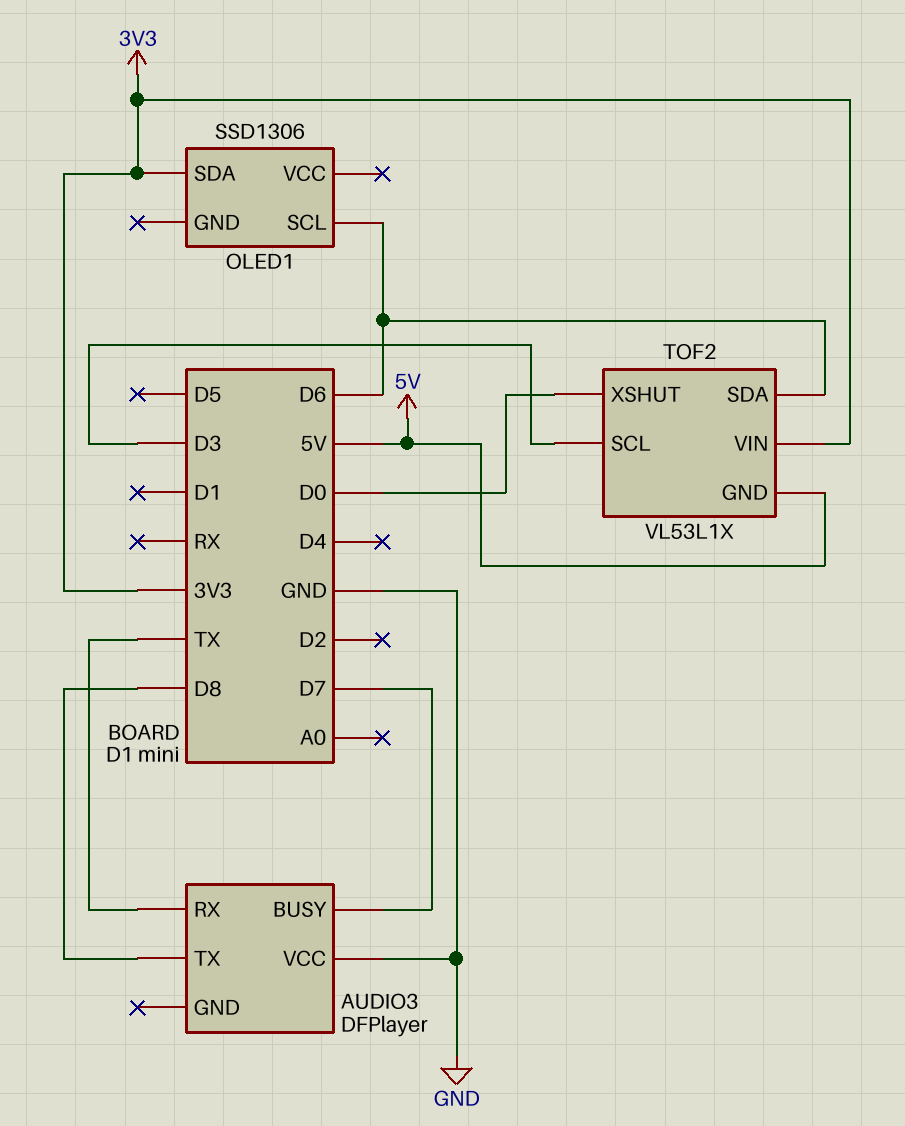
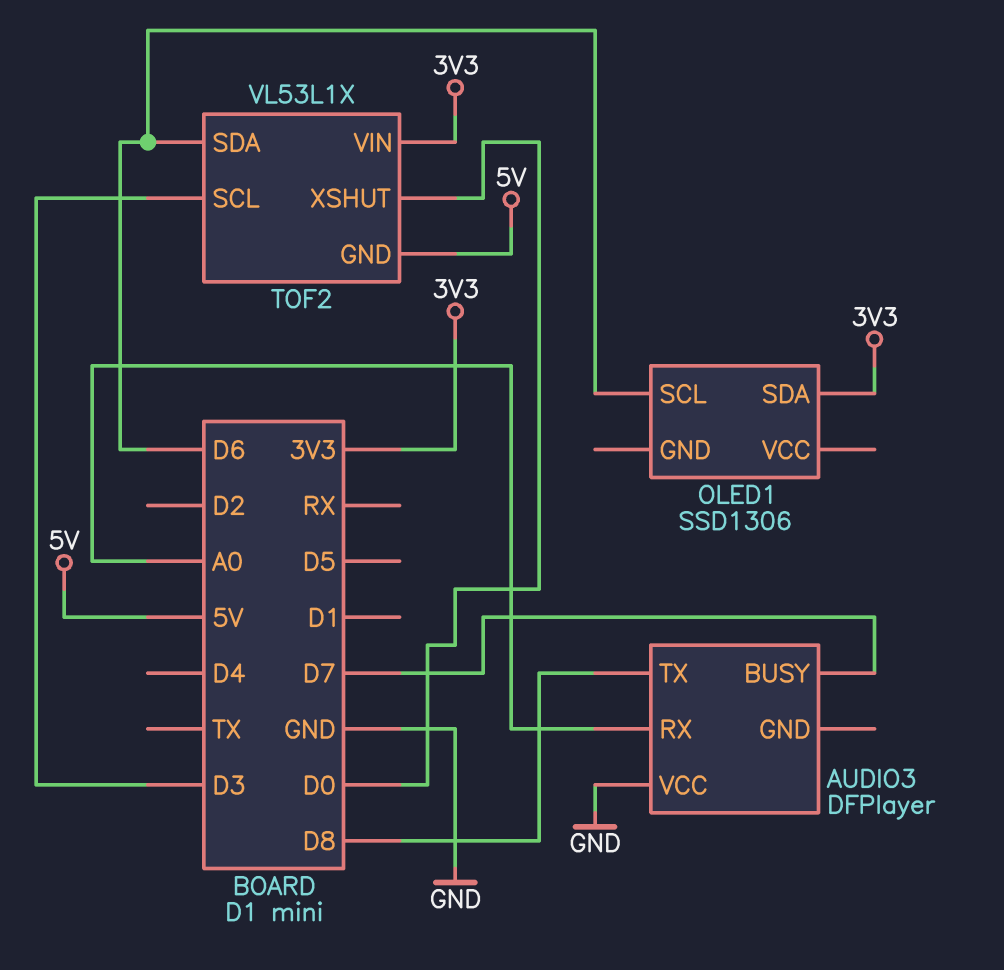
AUDIO3 pin RX: TX -> A0

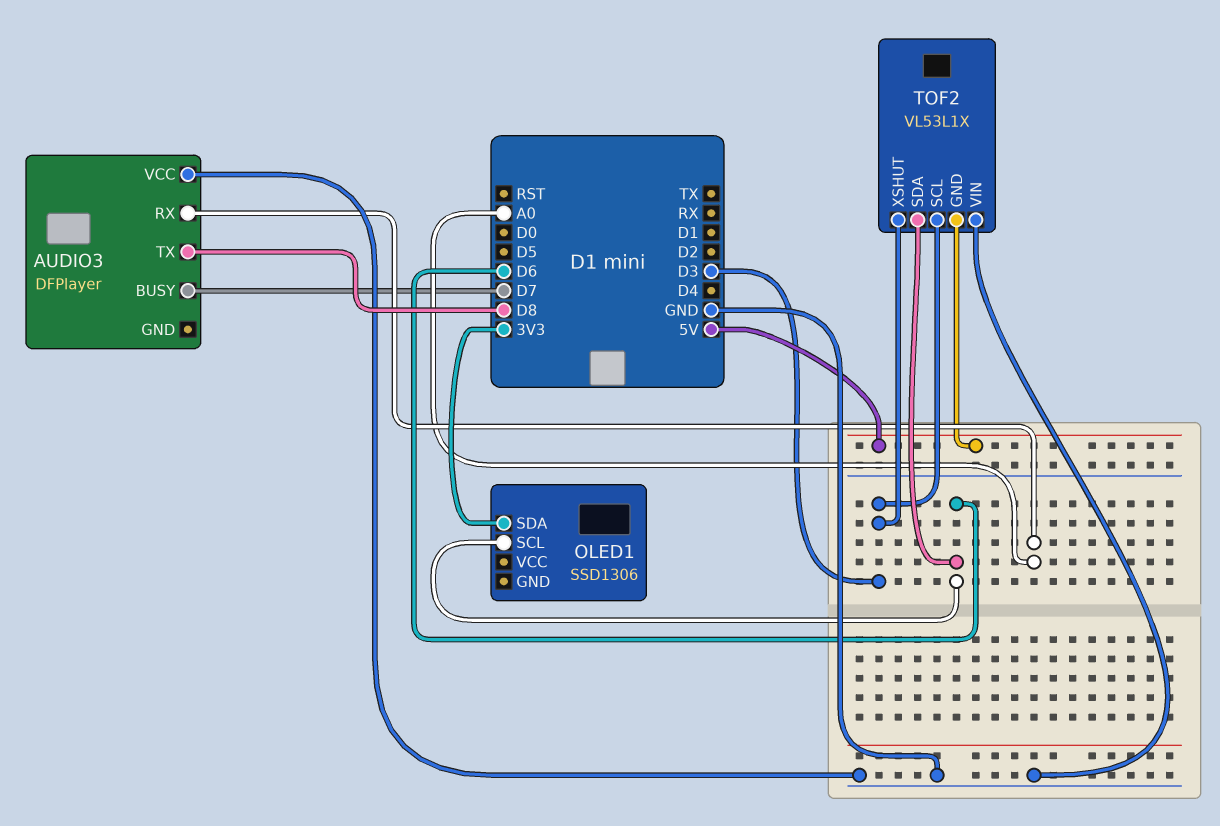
TOF2 pin VIN: 3V3 -> GND
TOF2 pin XSHUT: D0 -> D3

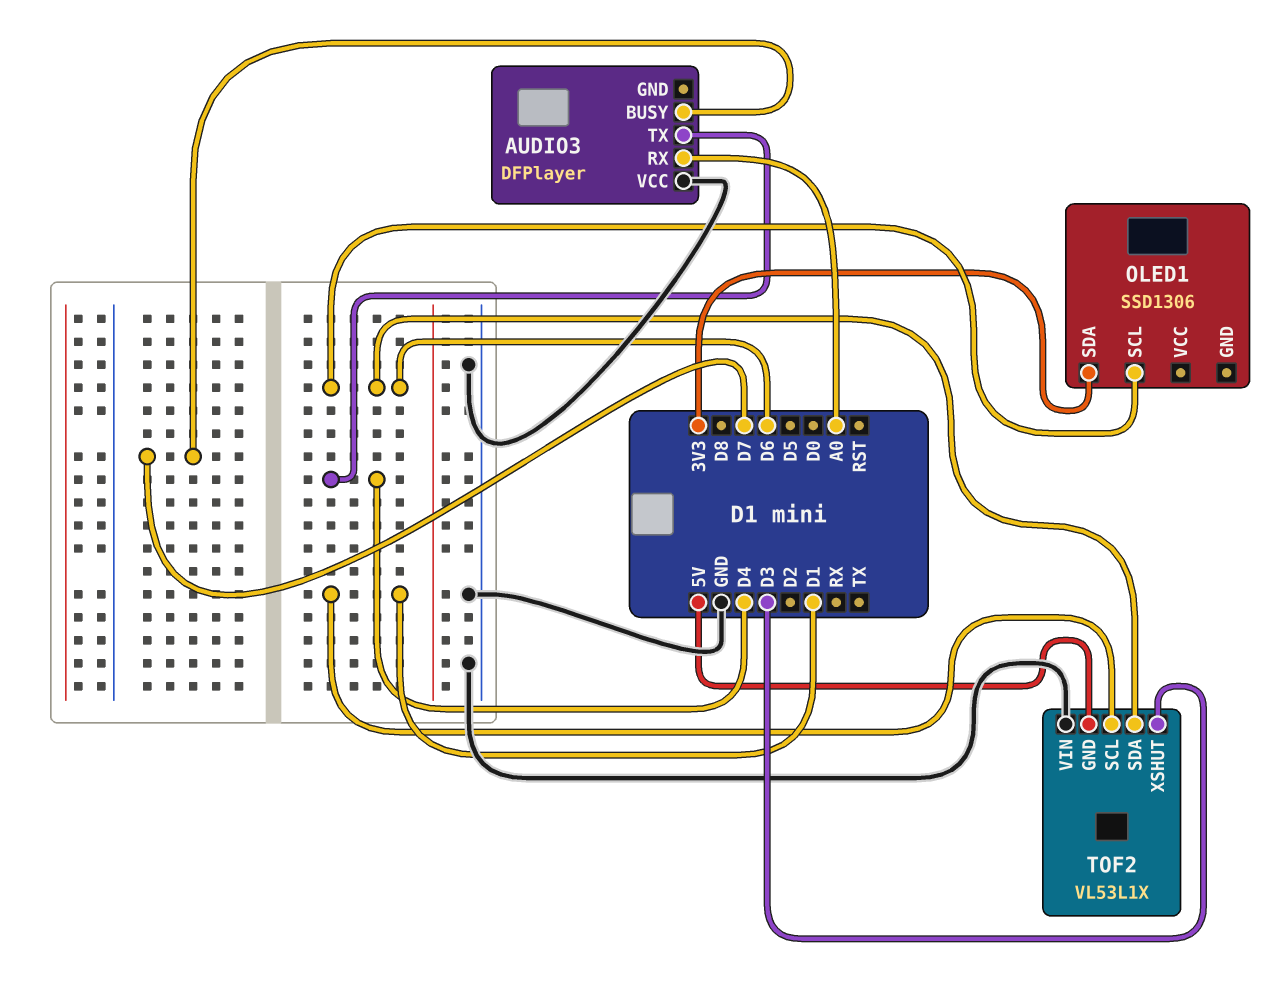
AUDIO3 pin TX: D8 -> D4
TOF2 pin SCL: D3 -> D1

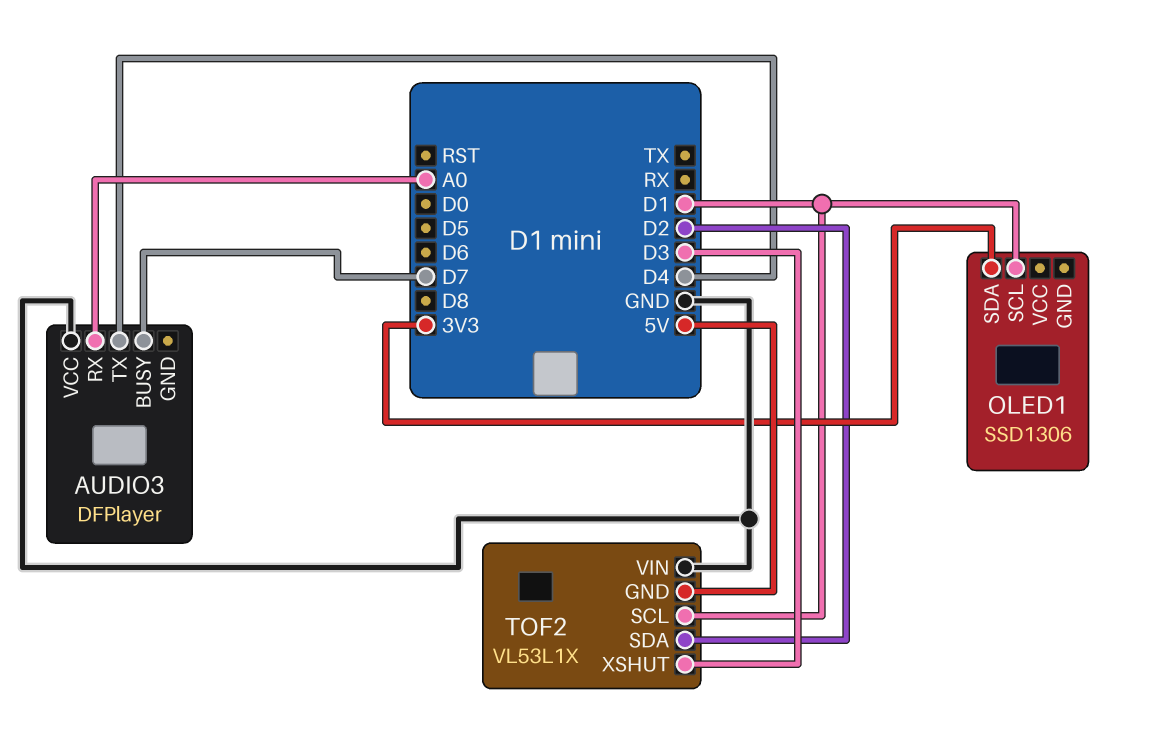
OLED1 pin SCL: D6 -> D1
TOF2 pin SDA: D6 -> D2

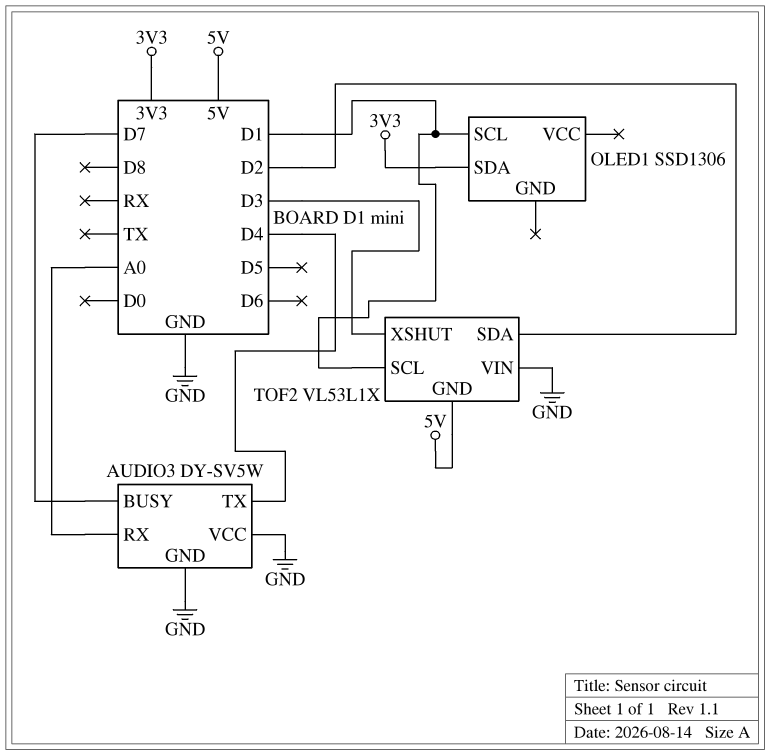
AUDIO3: DFPlayer -> DY-SV5W
AUDIO3 pin GND: none -> GND

